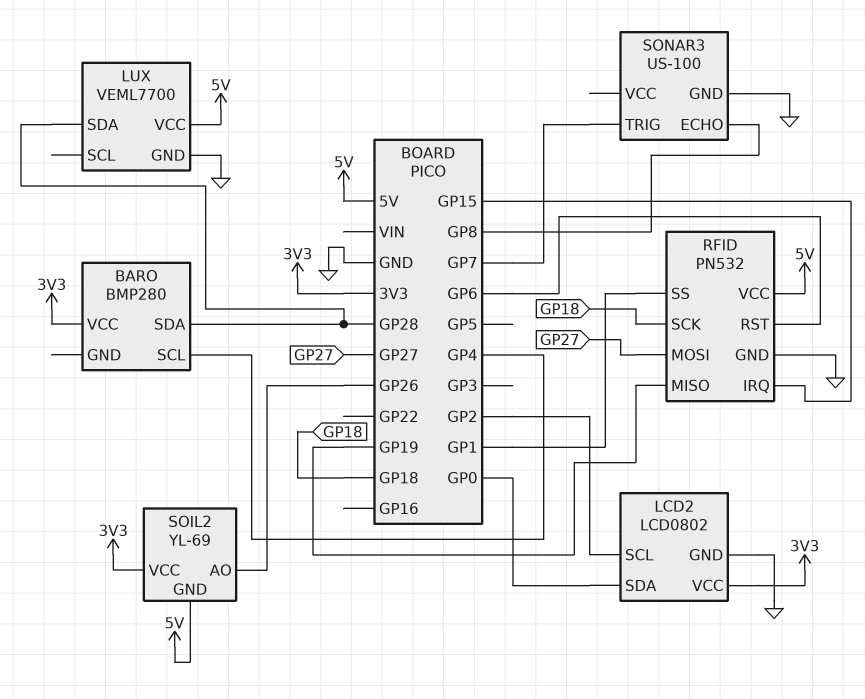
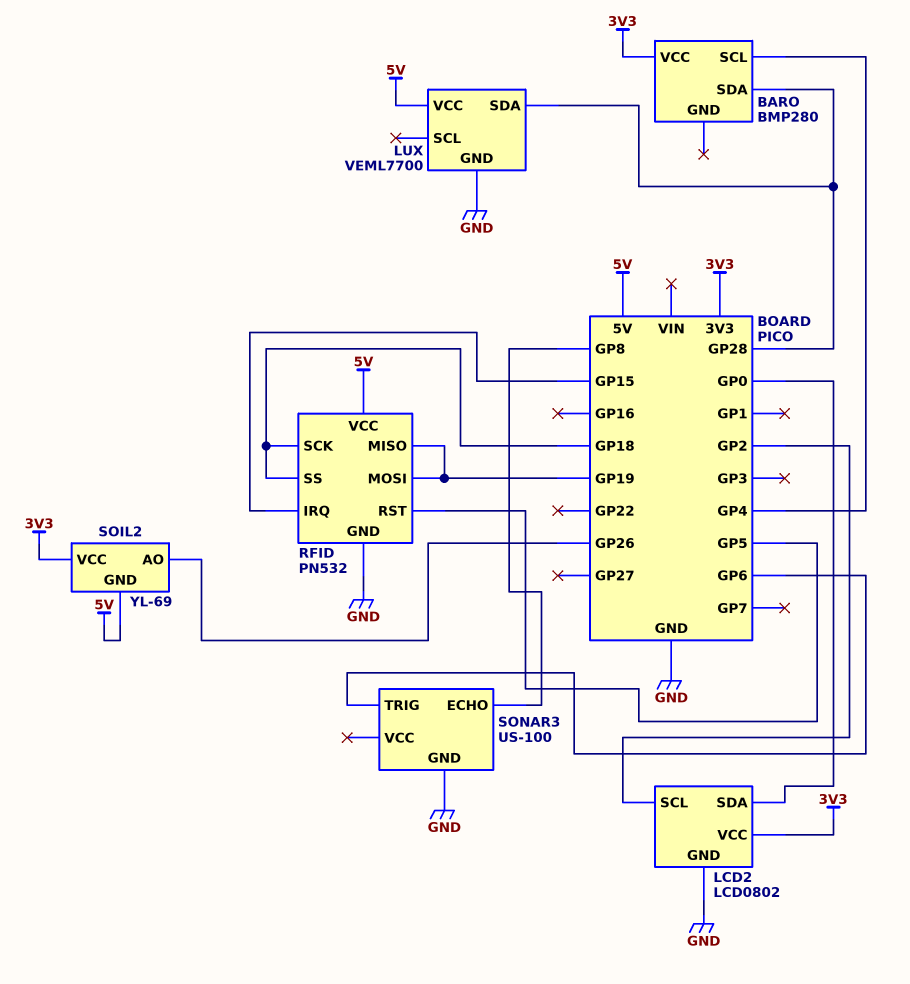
RFID pin MOSI: GP27 -> GP19
RFID pin RST: GP6 -> GP5
RFID pin SS: GP1 -> GP18
SONAR3 pin TRIG: GP7 -> GP6

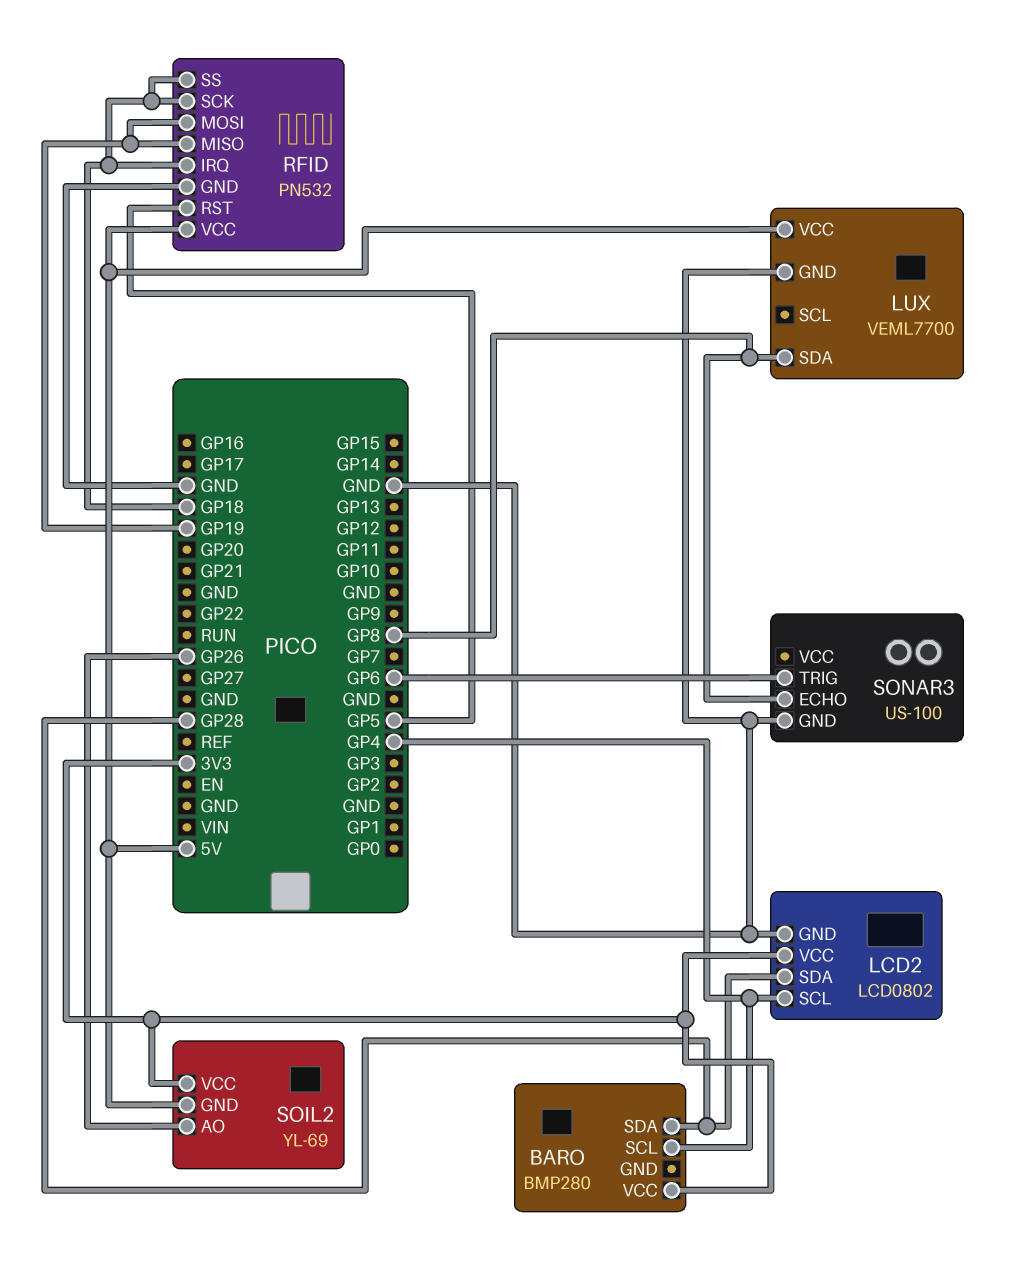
LCD2 pin SCL: GP2 -> GP4
LCD2 pin SDA: GP0 -> GP28
LUX pin SDA: GP28 -> GP8
RFID pin IRQ: GP15 -> GP18

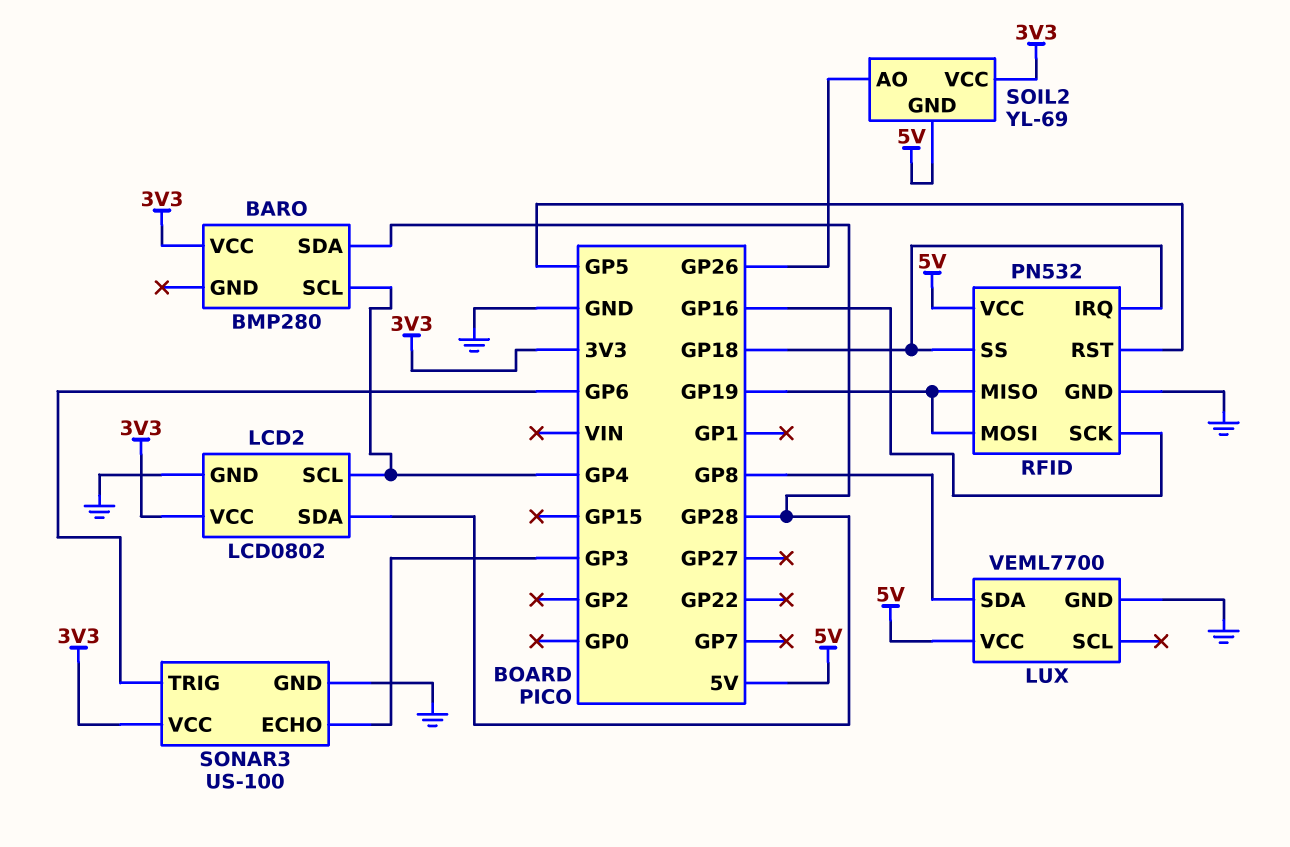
RFID pin SCK: GP18 -> GP16
SONAR3 pin ECHO: GP8 -> GP3
SONAR3 pin VCC: none -> 3V3

